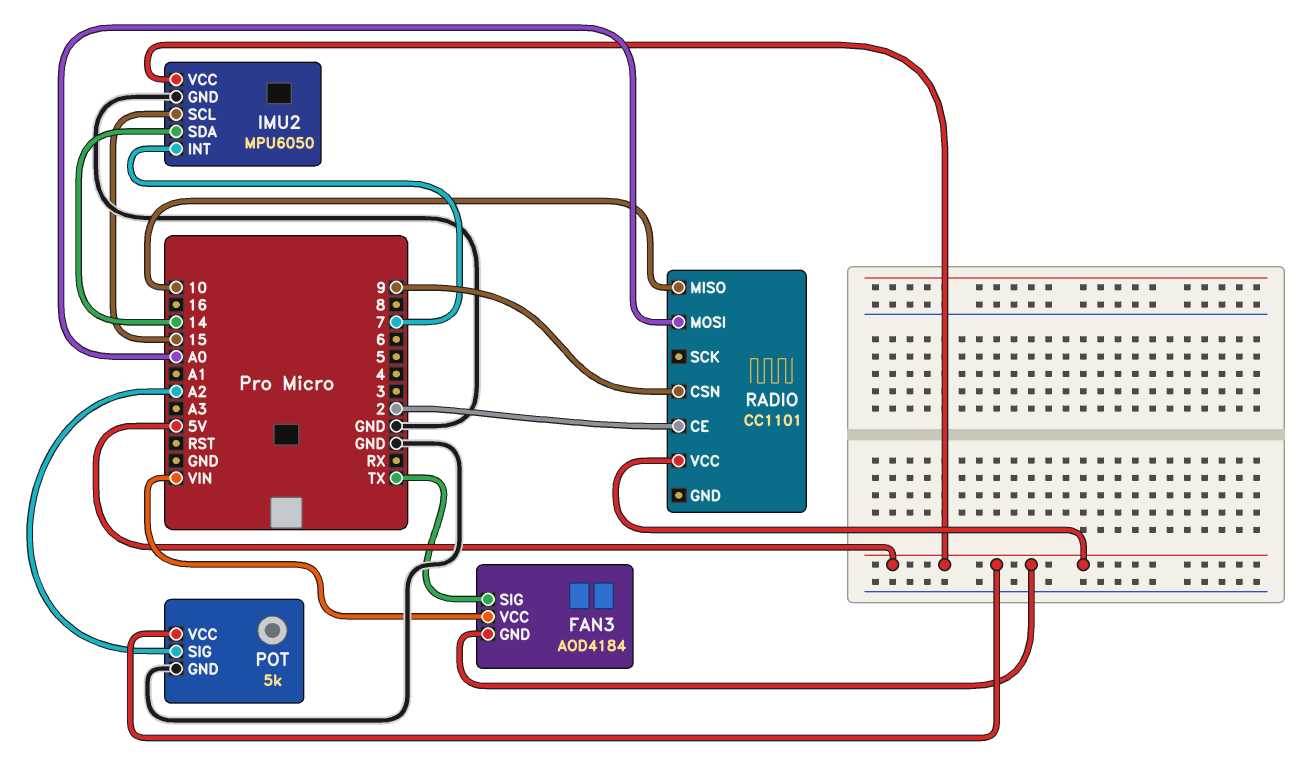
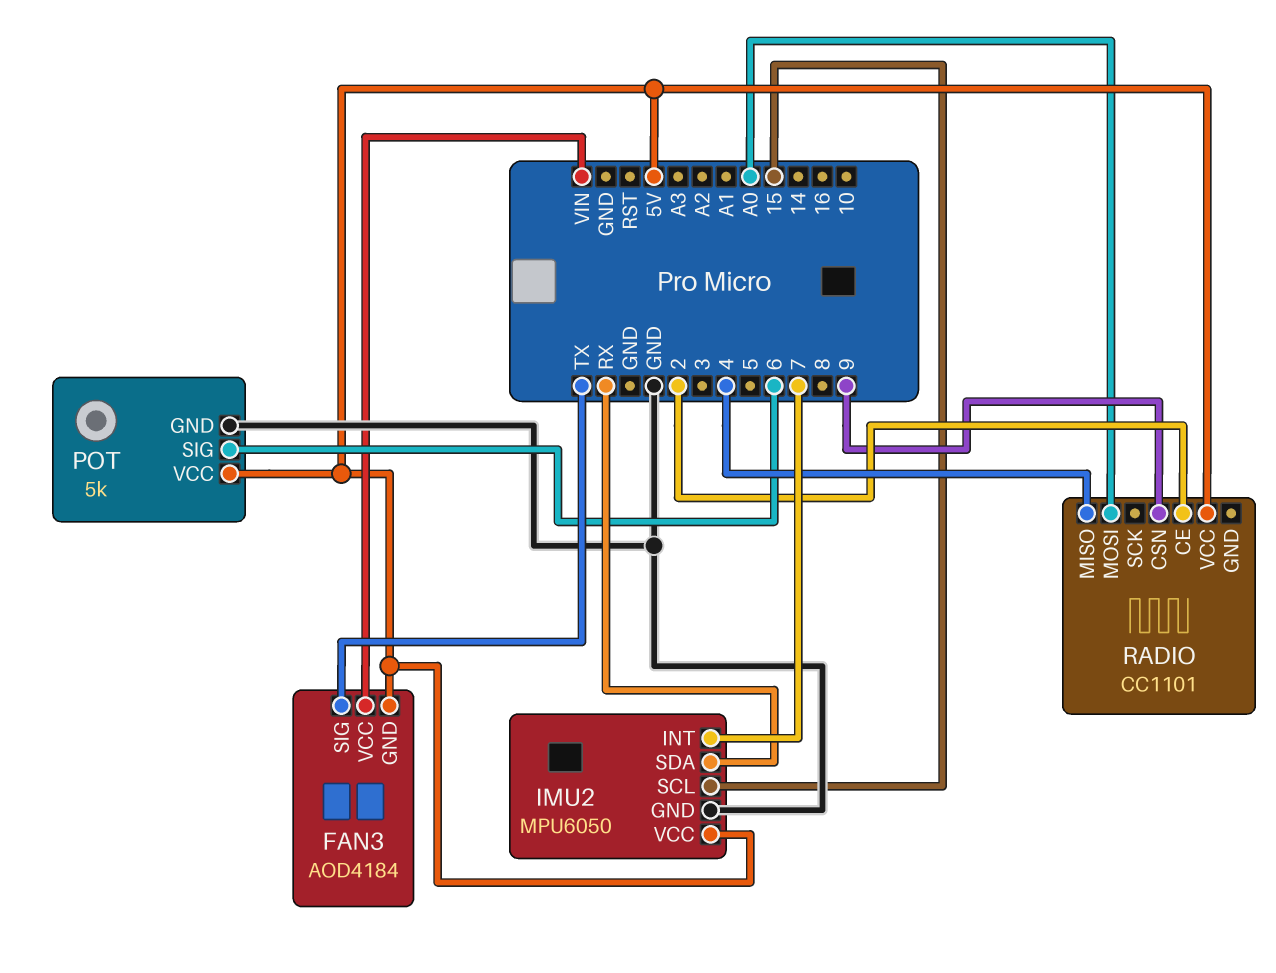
IMU2 pin SDA: 14 -> RX
POT pin SIG: A2 -> 6
RADIO pin MISO: 10 -> 4

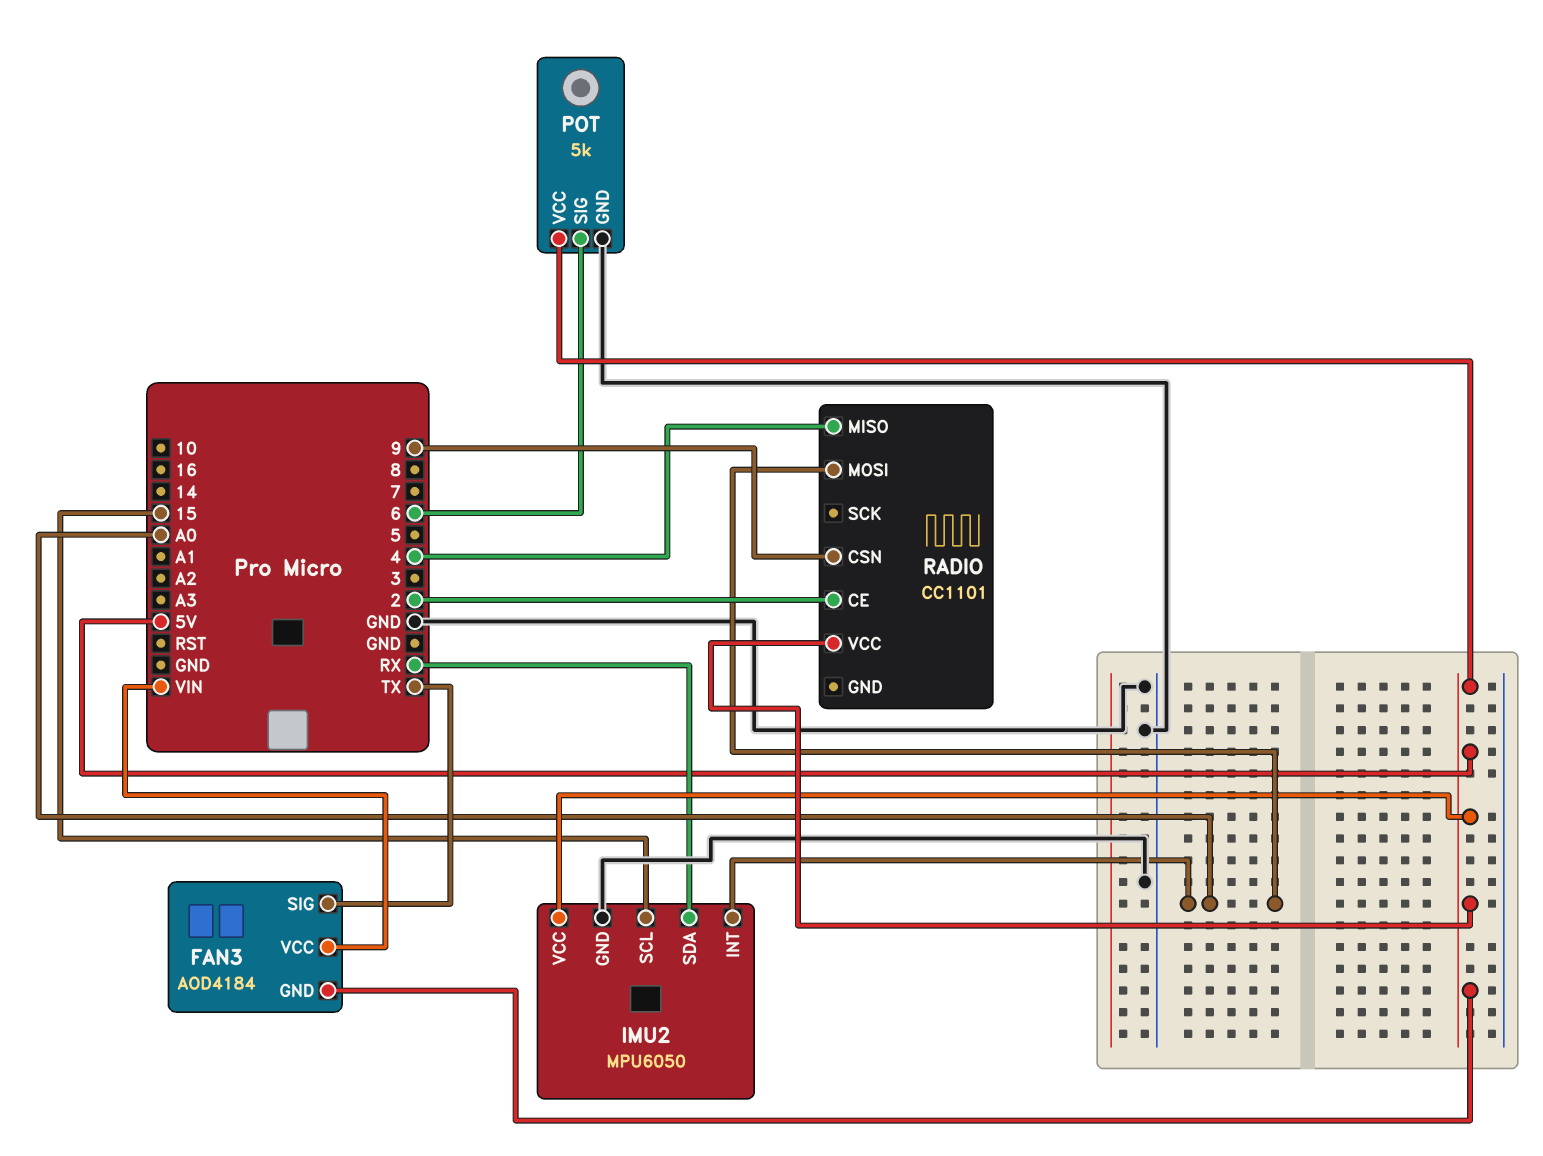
IMU2 pin INT: 7 -> A0

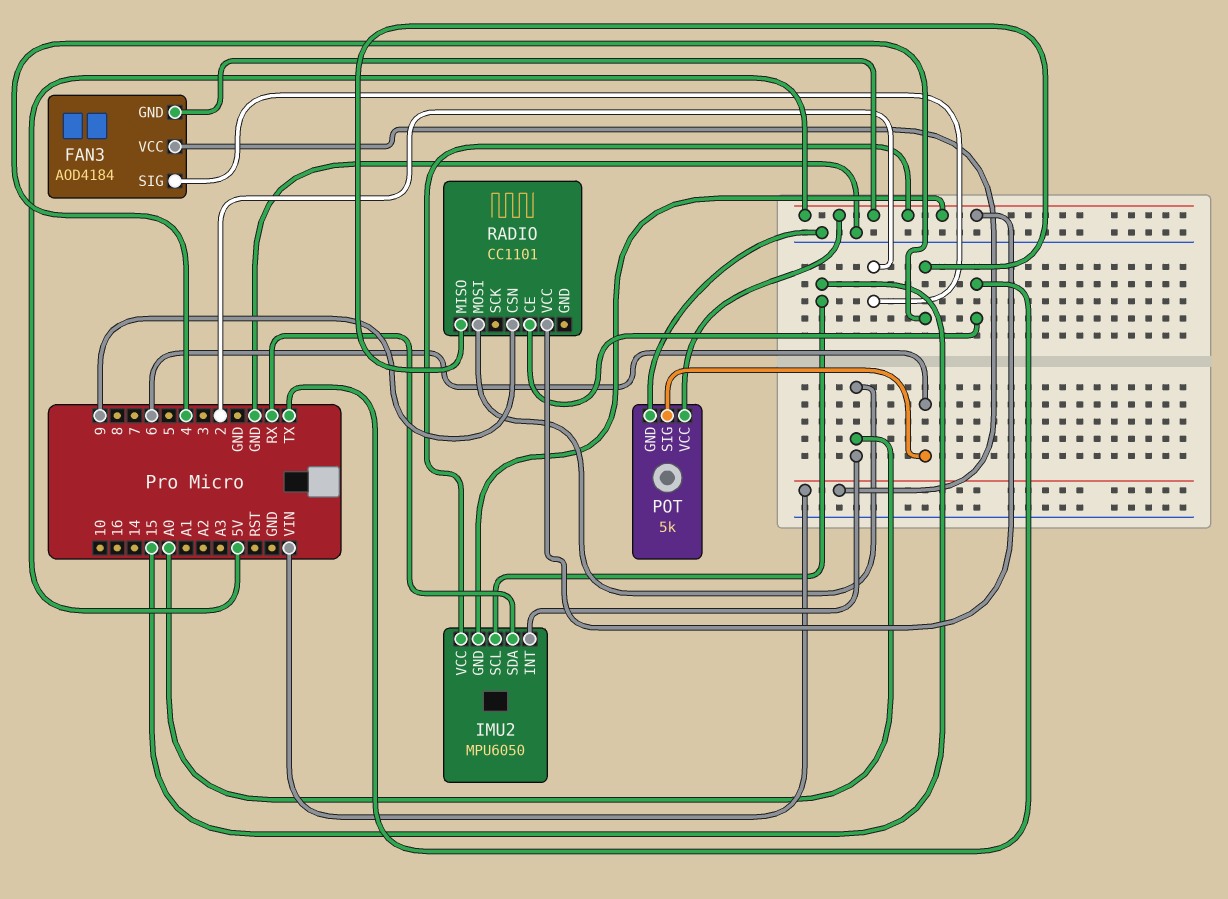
FAN3 pin SIG: TX -> 2
IMU2 pin GND: GND -> 5V
RADIO pin CE: 2 -> TX

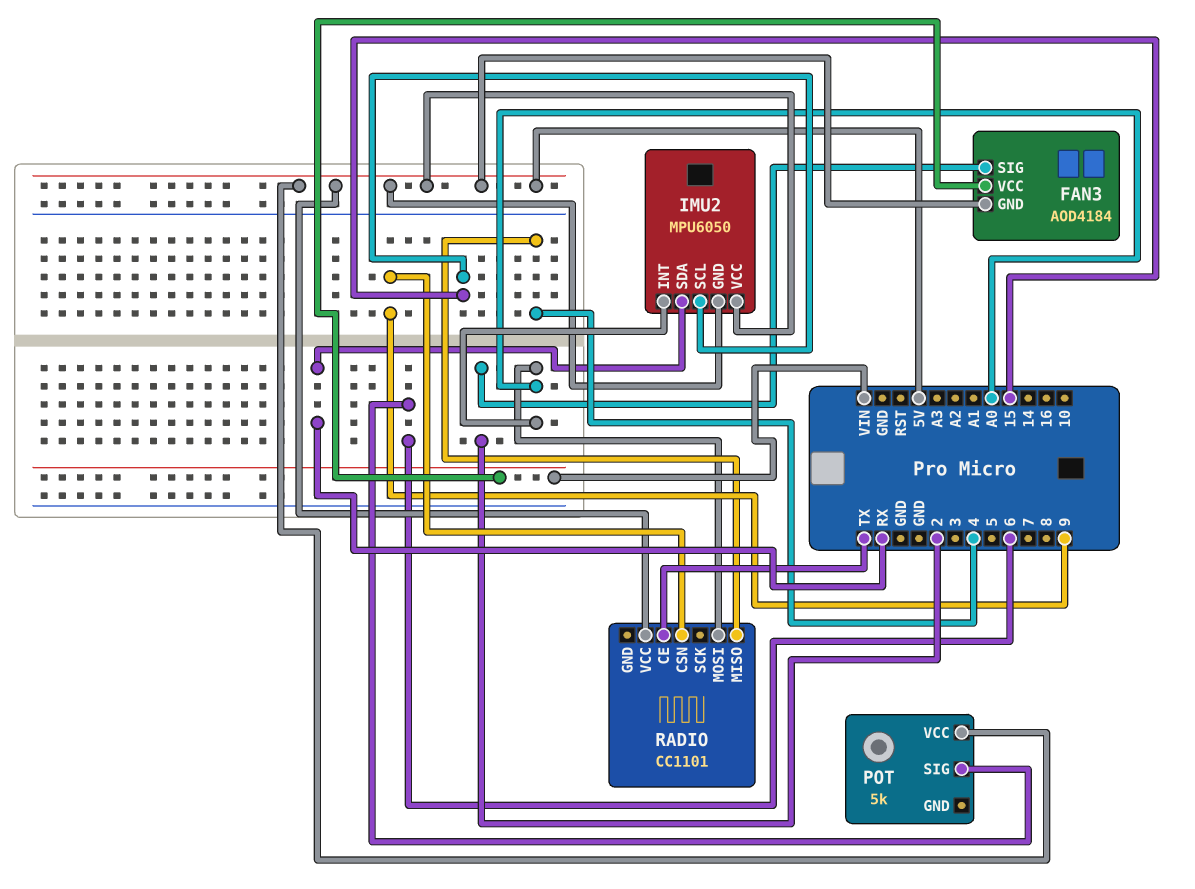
POT pin GND: GND -> none

